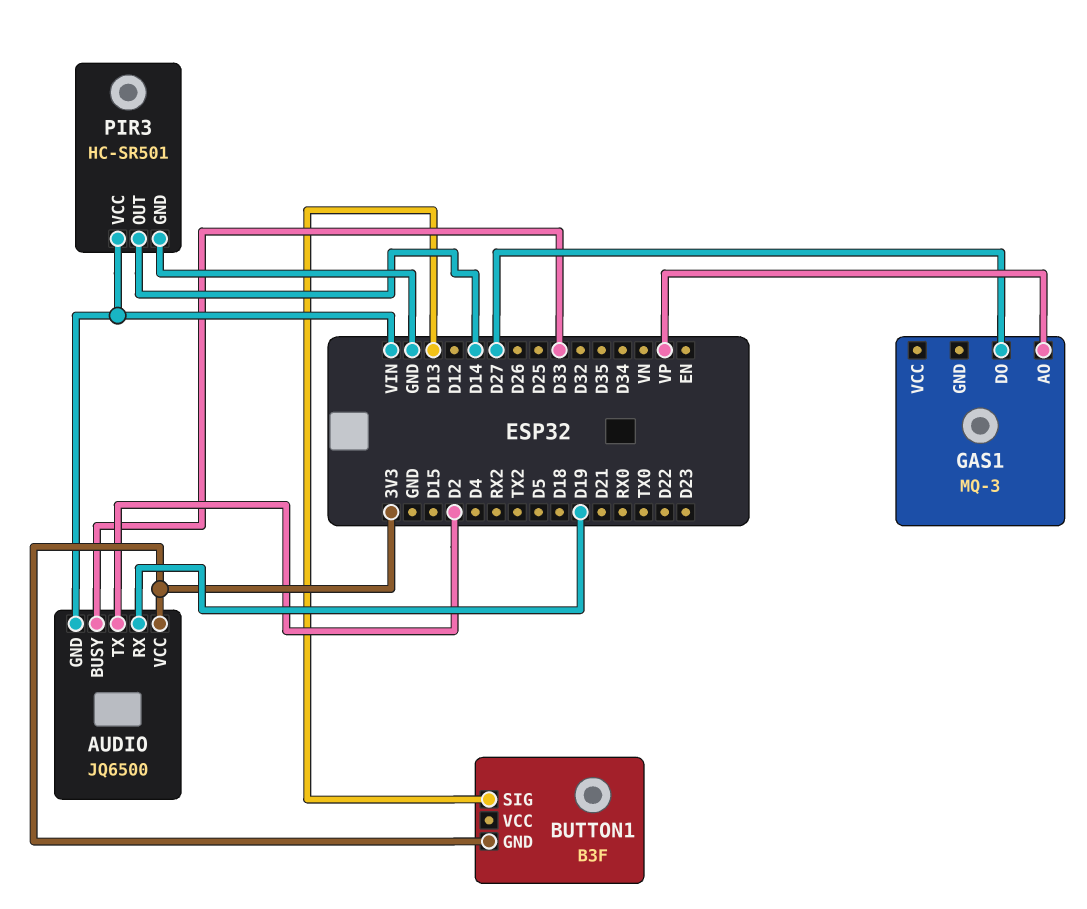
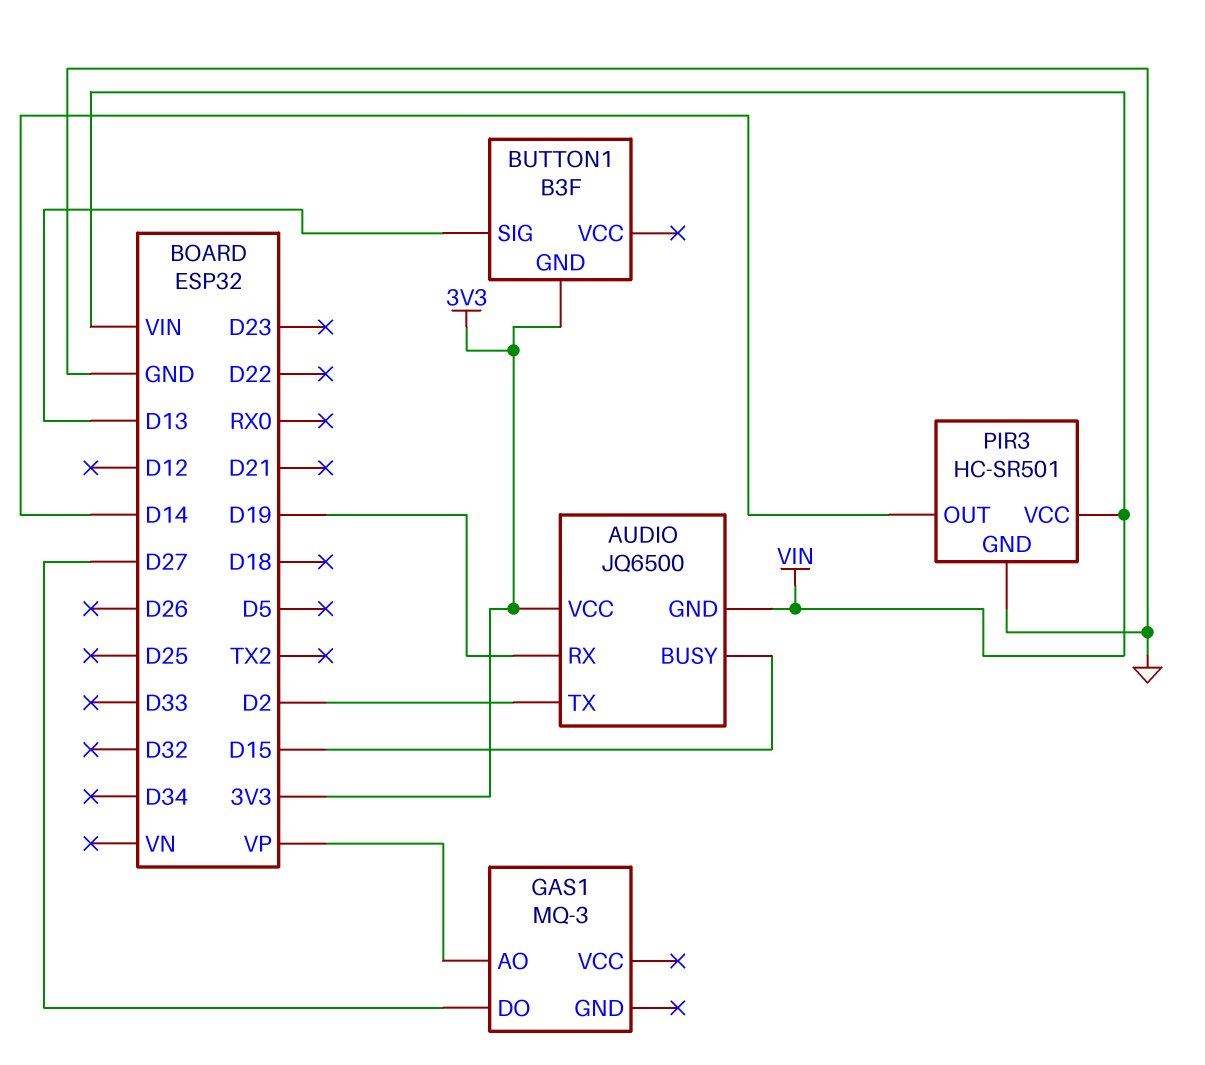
AUDIO pin BUSY: D33 -> D15

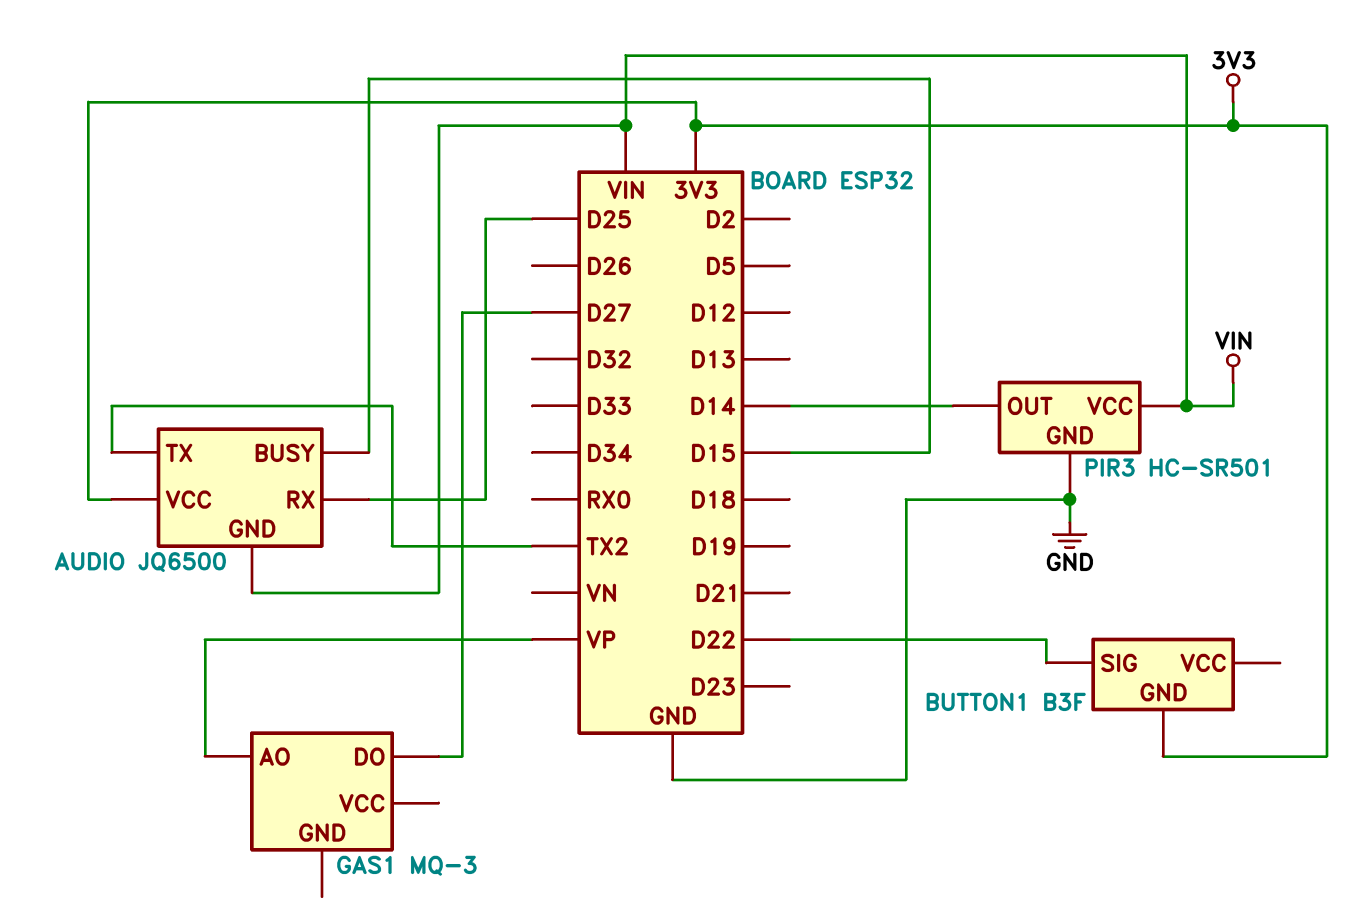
AUDIO pin RX: D19 -> D25
AUDIO pin TX: D2 -> TX2
BUTTON1 pin SIG: D13 -> D22

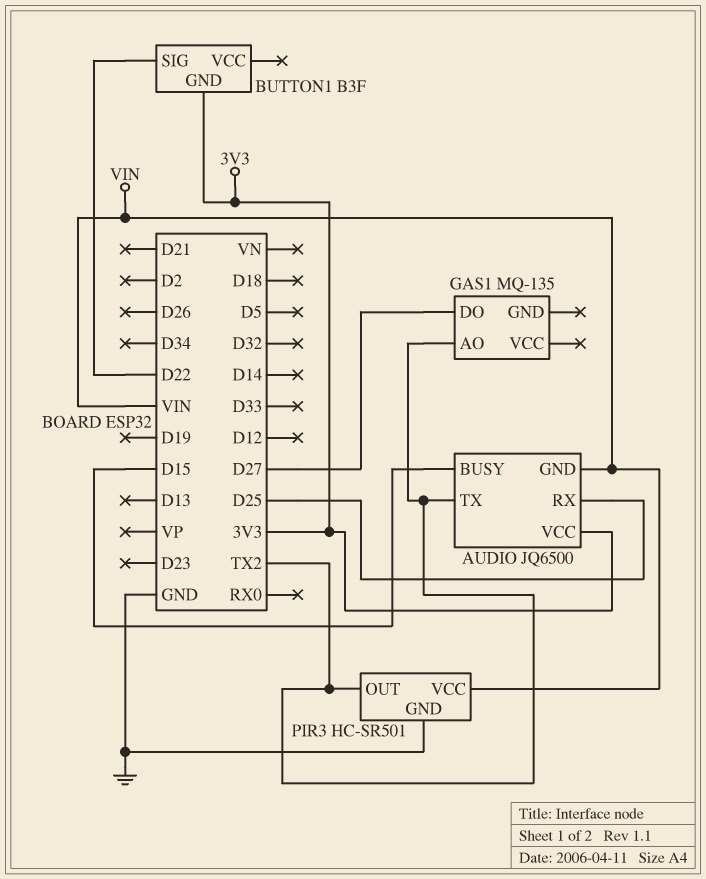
GAS1: MQ-3 -> MQ-135
GAS1 pin AO: VP -> TX2
PIR3 pin OUT: D14 -> TX2

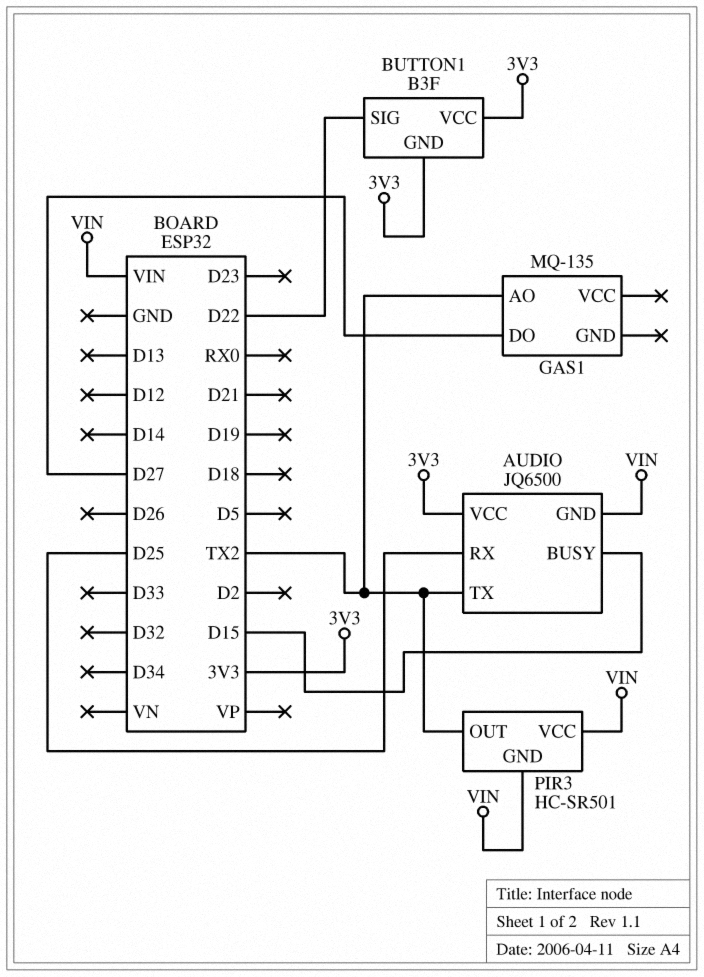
BUTTON1 pin VCC: none -> 3V3
PIR3 pin GND: GND -> VIN

